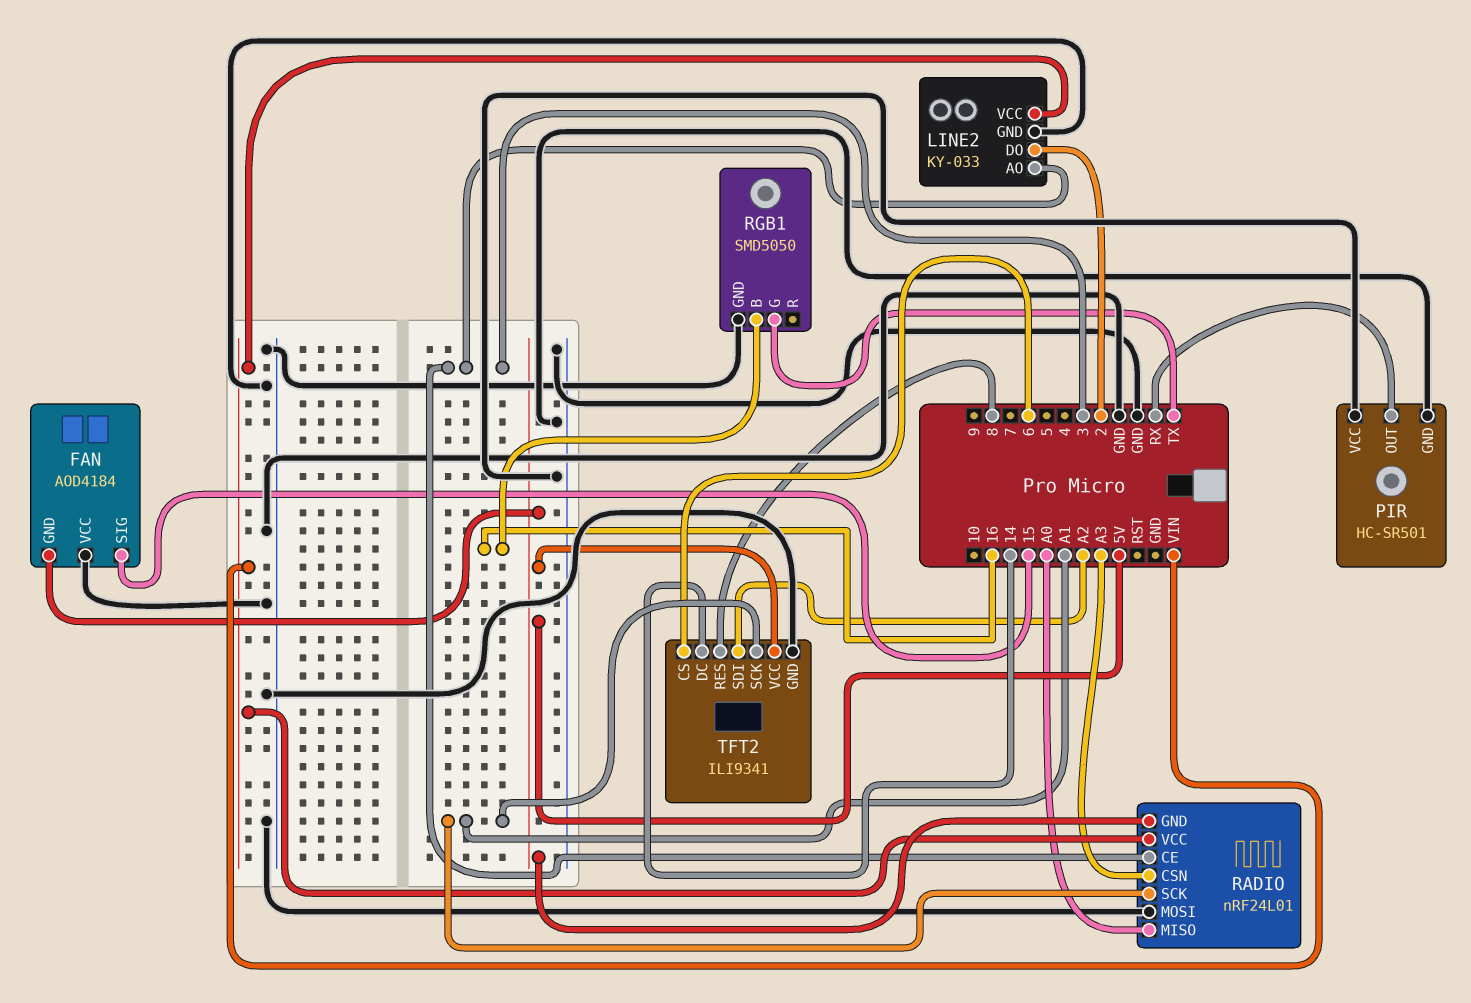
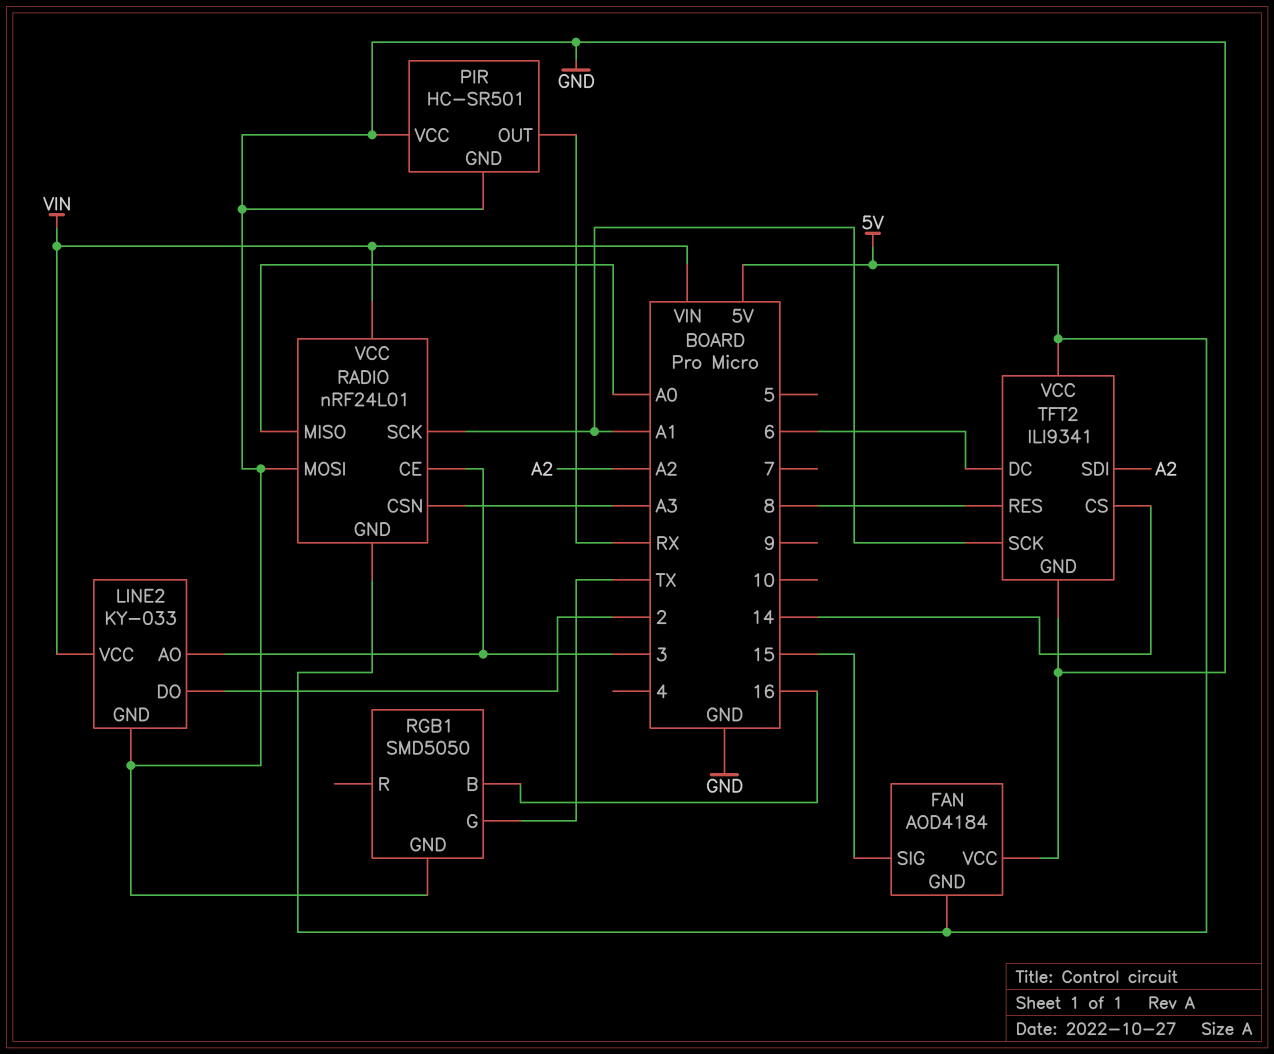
TFT2 pin CS: 6 -> 14
TFT2 pin DC: 14 -> 6

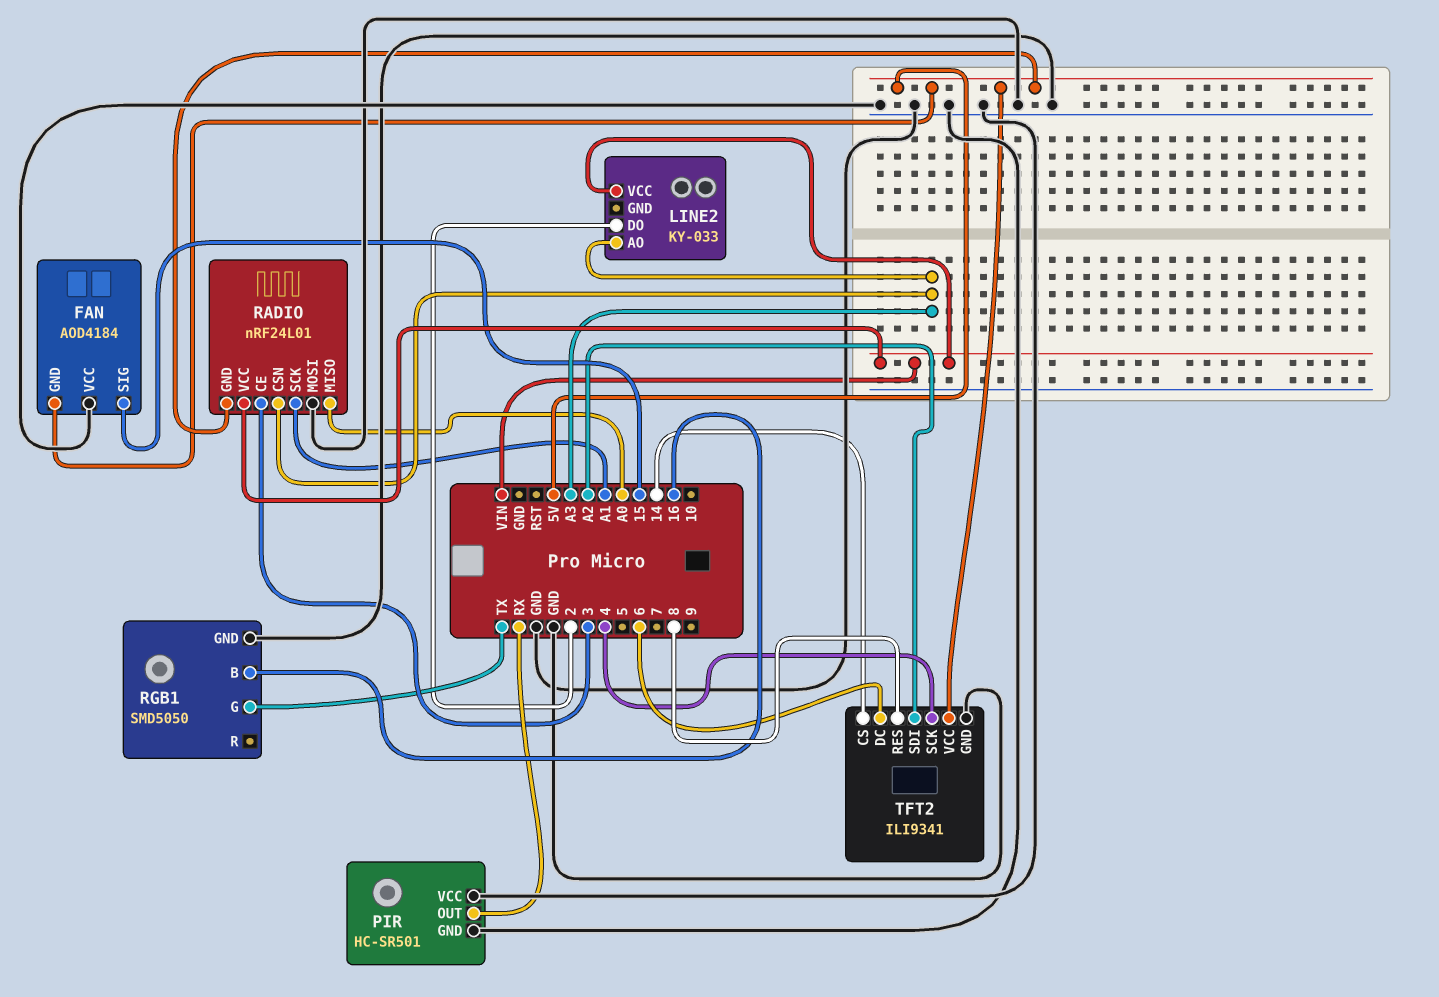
LINE2 pin AO: 3 -> A3
LINE2 pin GND: GND -> none
TFT2 pin SCK: A1 -> 4

